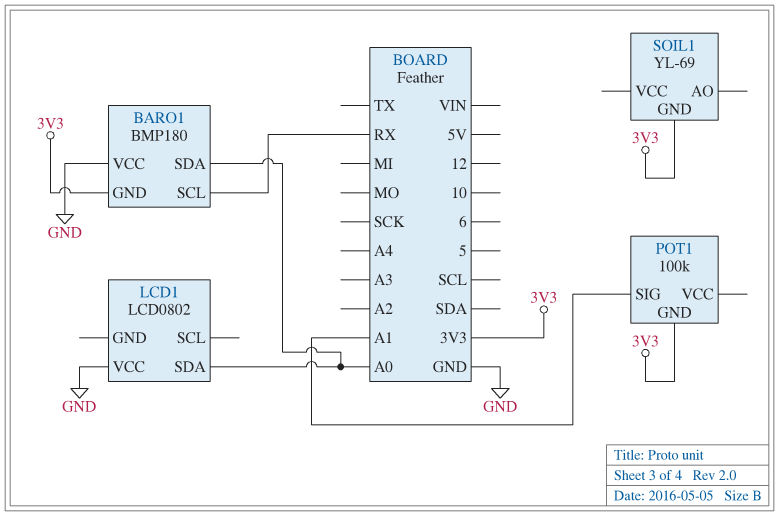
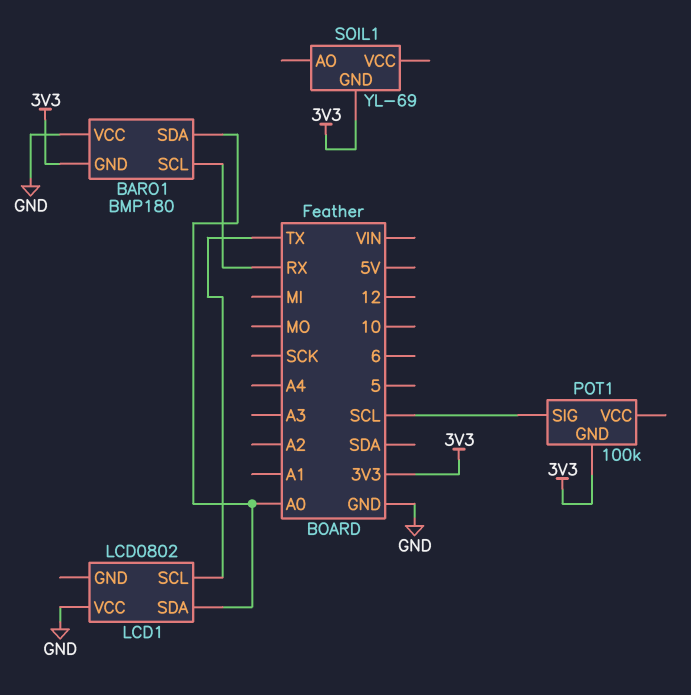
LCD1 pin SCL: none -> TX
POT1 pin SIG: A1 -> SCL

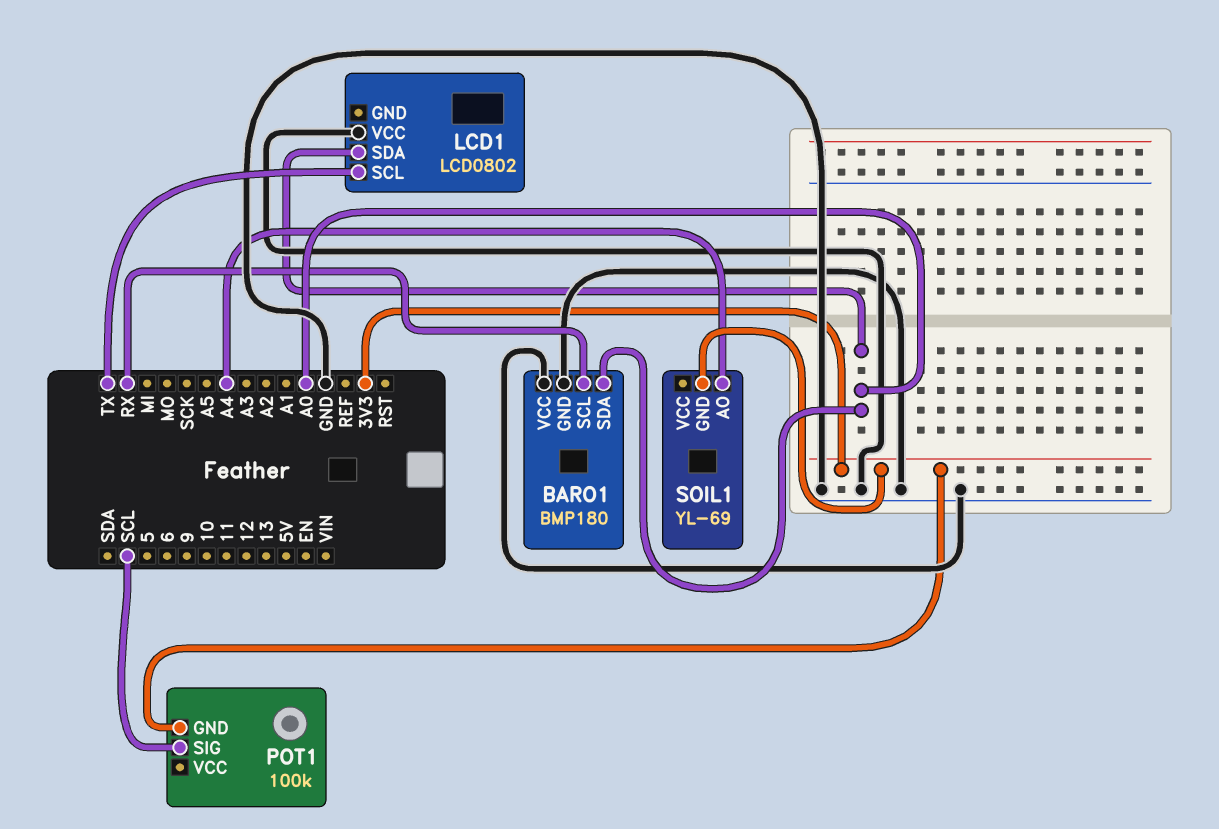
BARO1 pin GND: 3V3 -> GND
SOIL1 pin AO: none -> A4

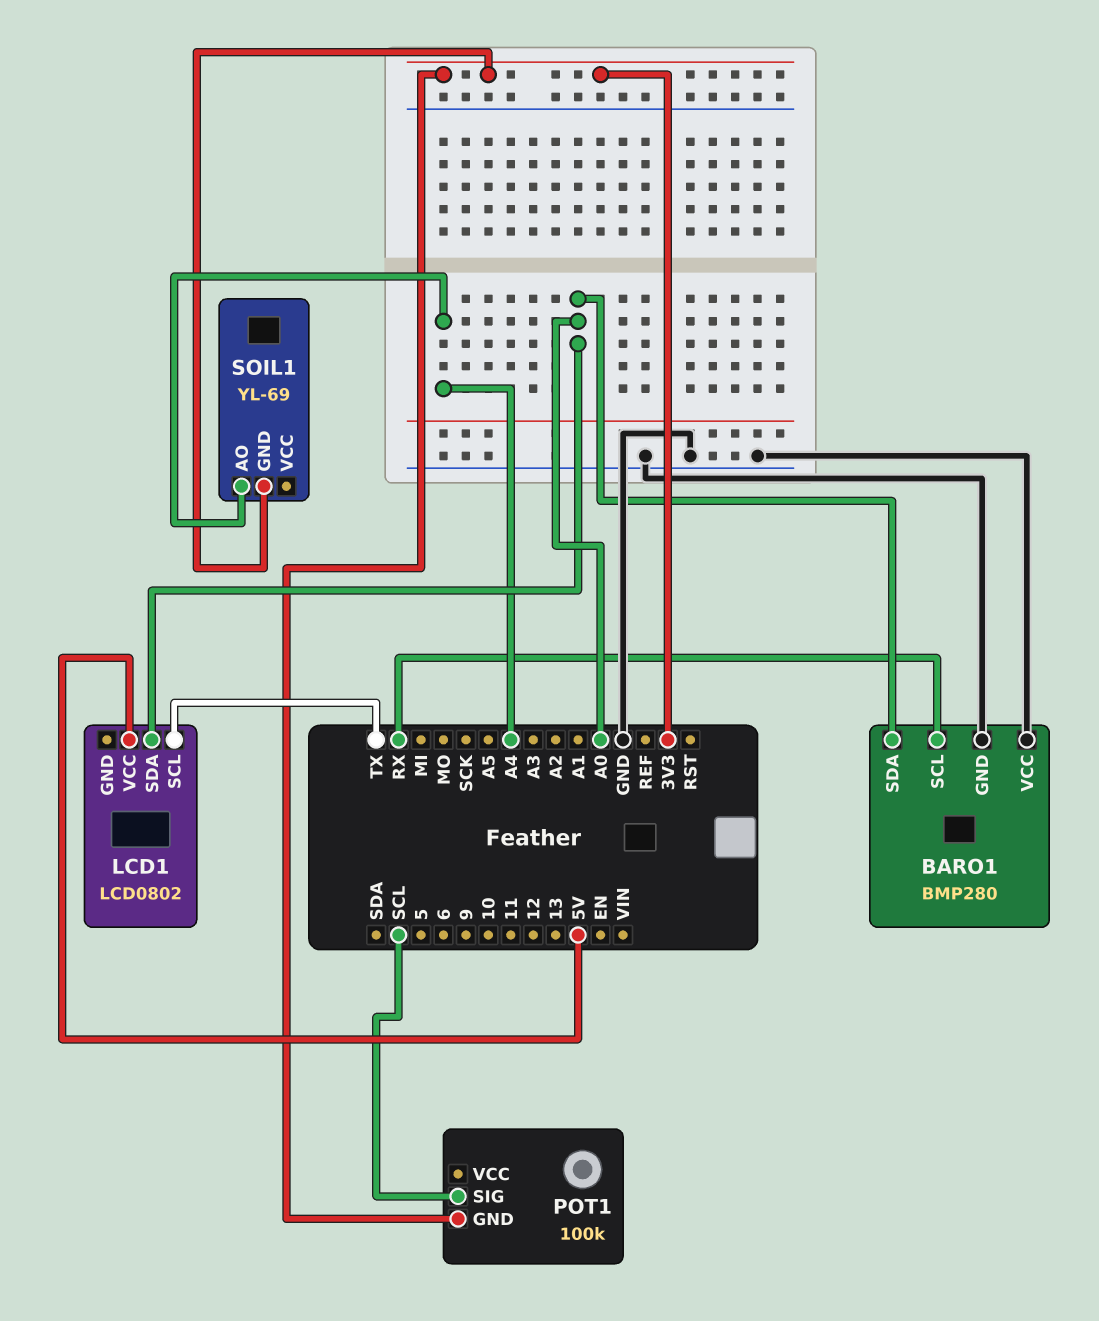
BARO1: BMP180 -> BMP280
LCD1 pin VCC: GND -> 5V

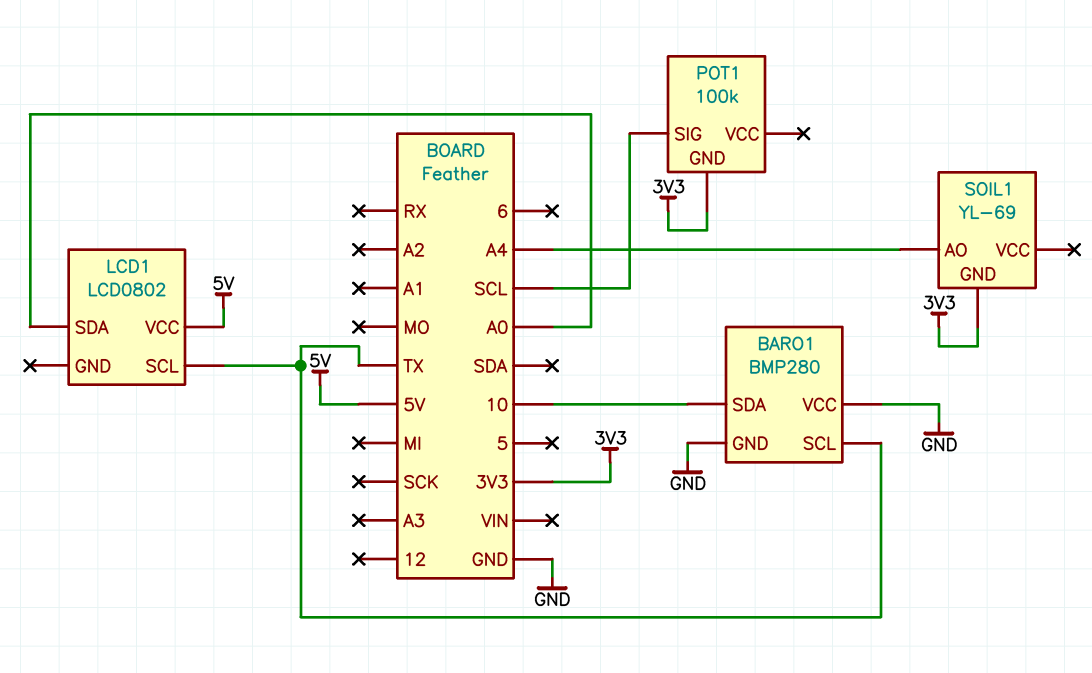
BARO1 pin SCL: RX -> TX
BARO1 pin SDA: A0 -> 10

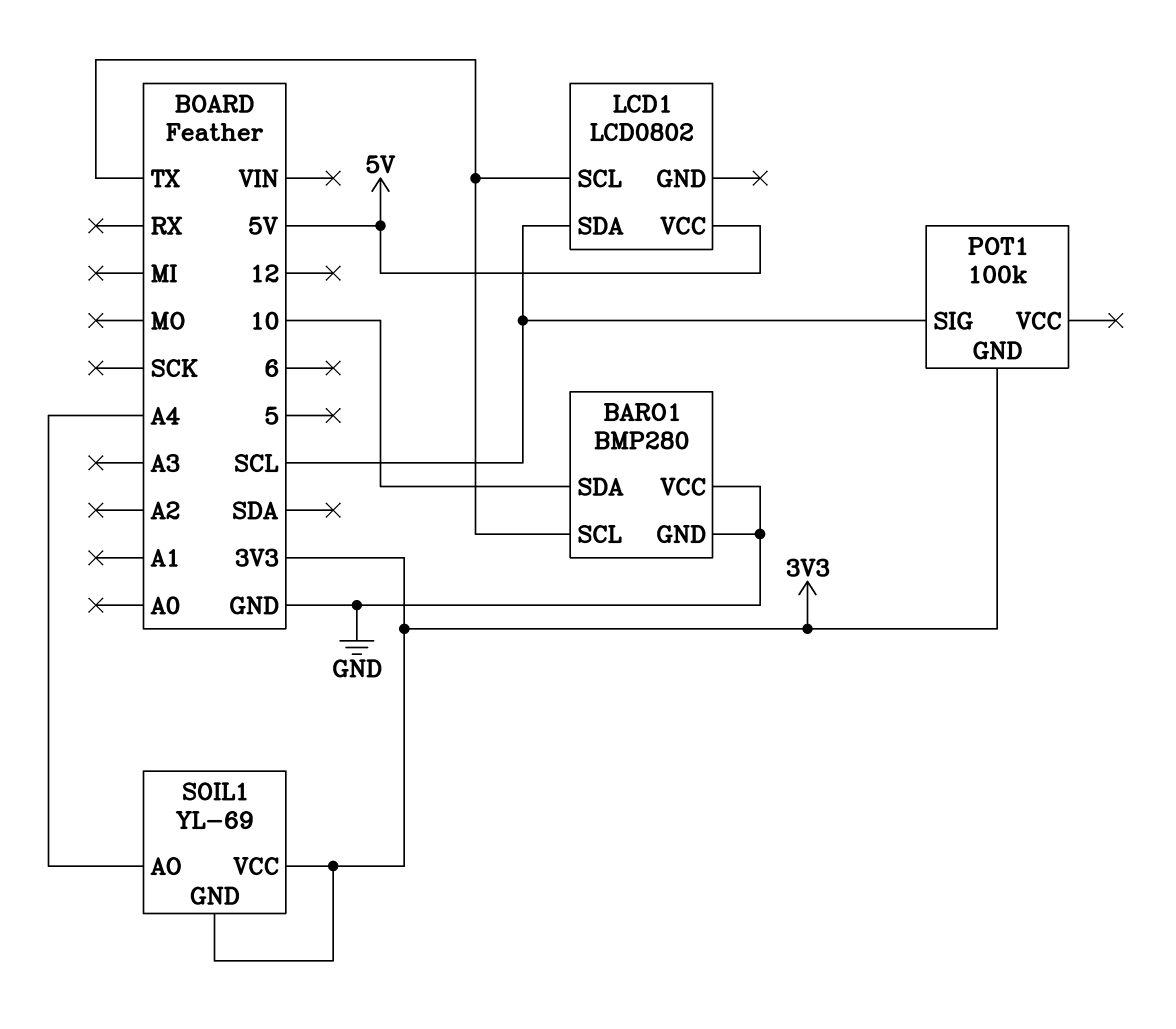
LCD1 pin SDA: A0 -> SCL
SOIL1 pin VCC: none -> 3V3

